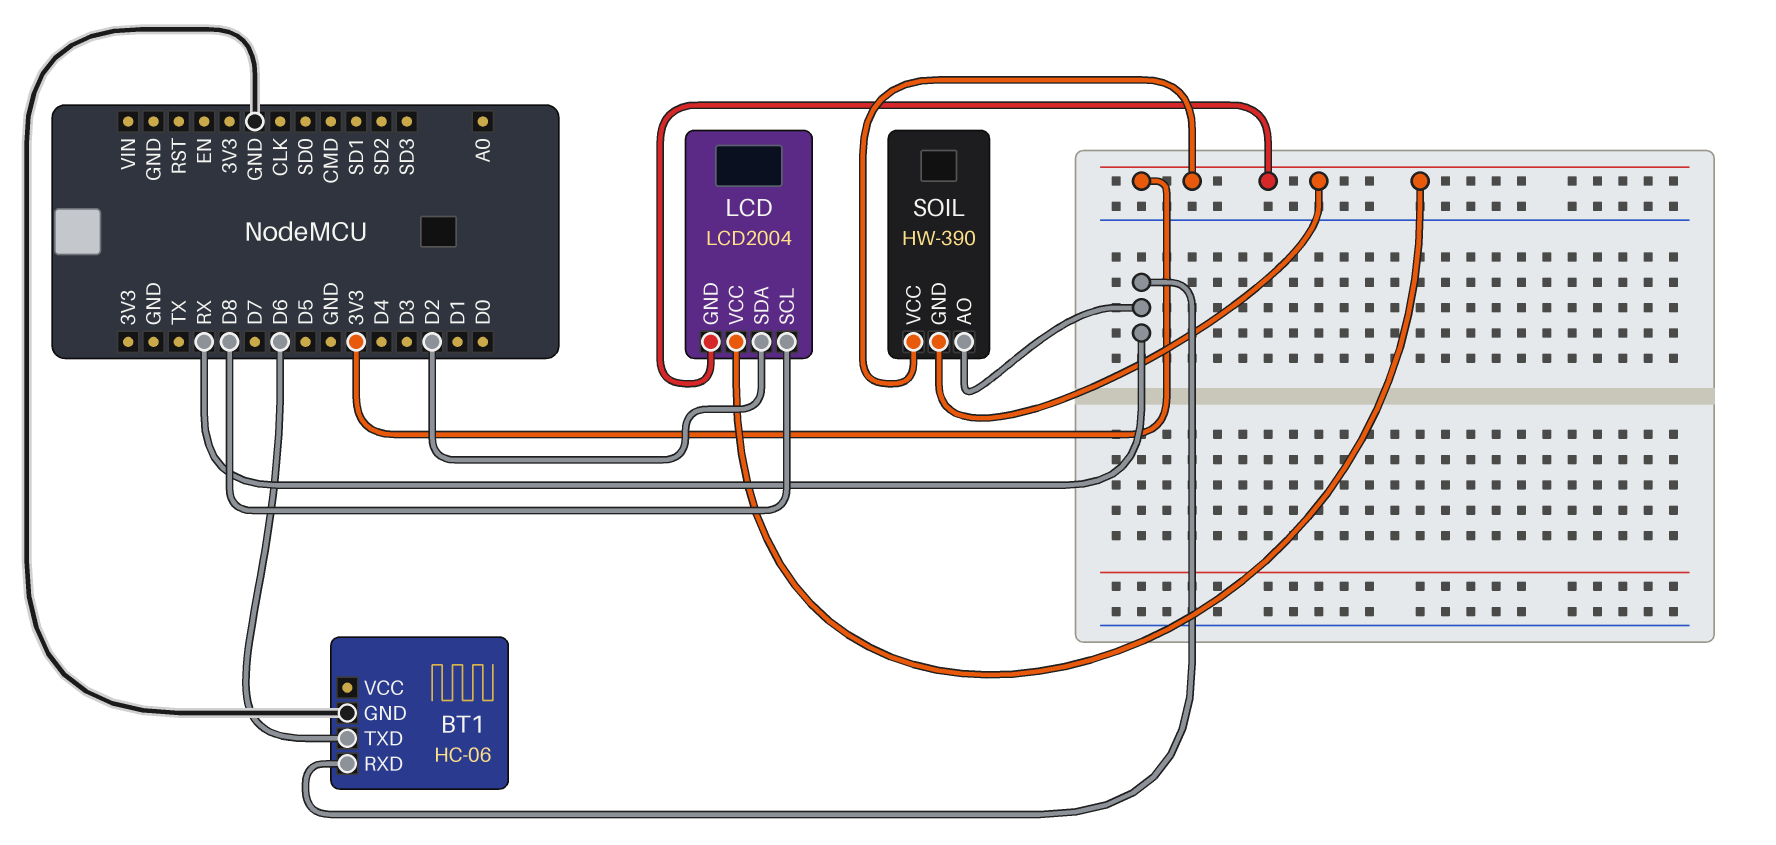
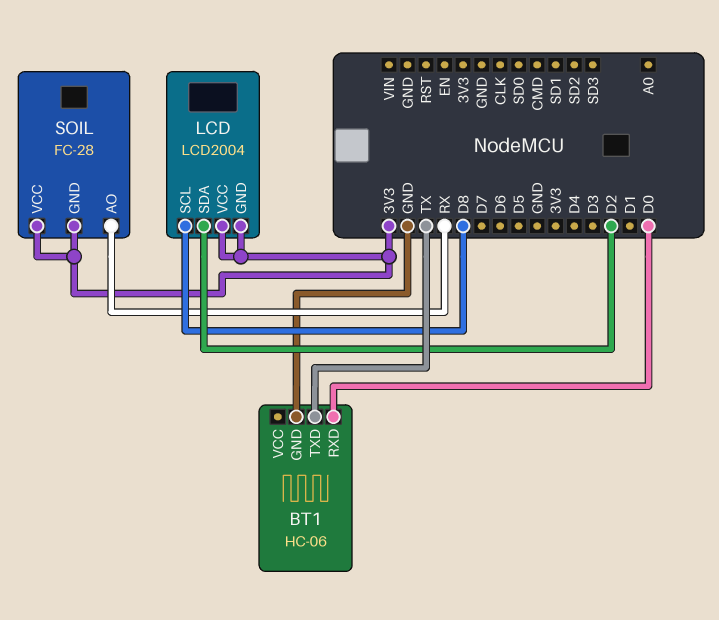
BT1 pin RXD: RX -> D0
BT1 pin TXD: D6 -> TX
SOIL: HW-390 -> FC-28

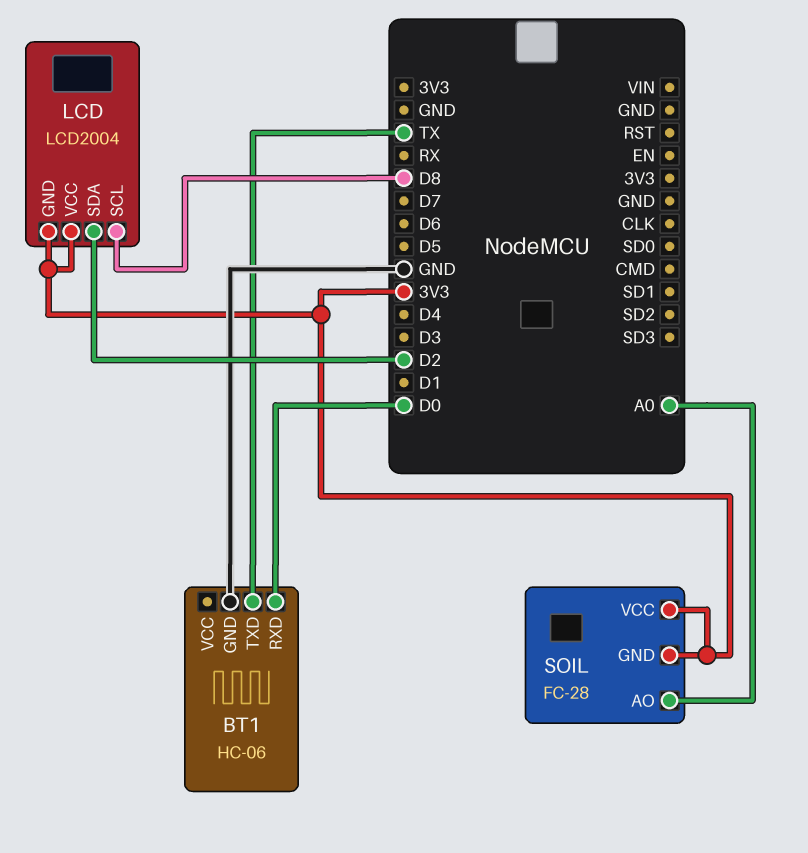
SOIL pin AO: RX -> A0

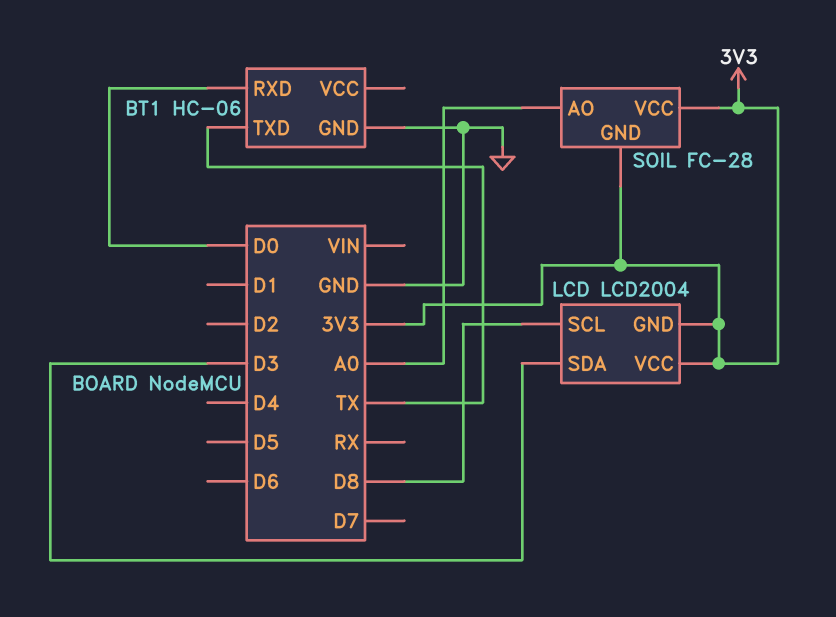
LCD pin SDA: D2 -> D3

